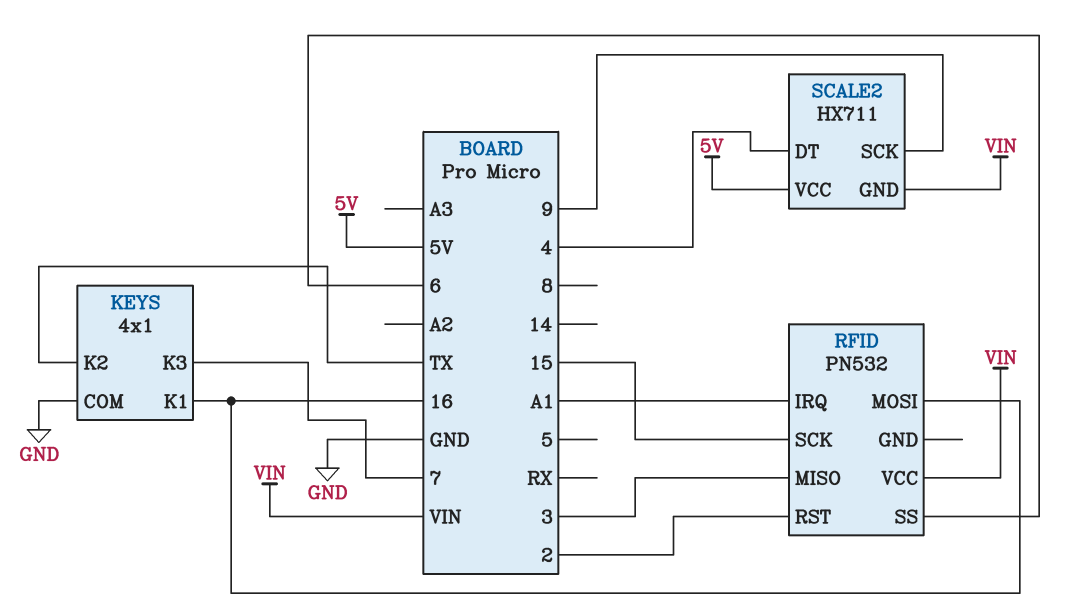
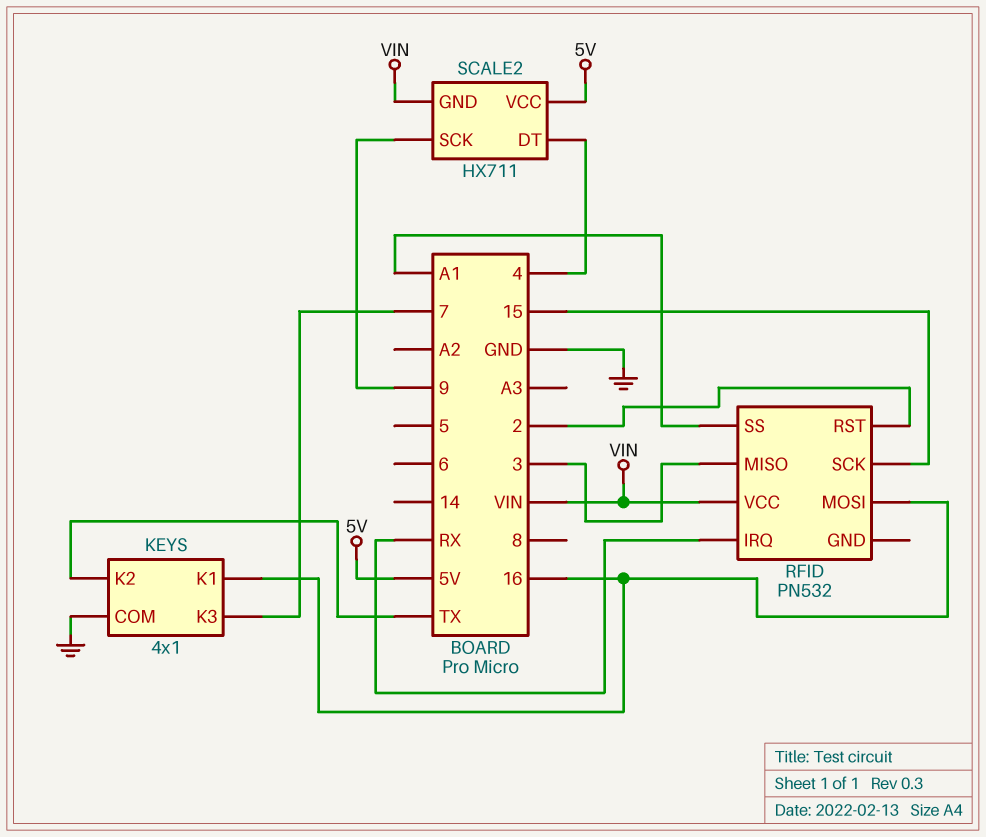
RFID pin IRQ: A1 -> RX
RFID pin SS: 6 -> A1

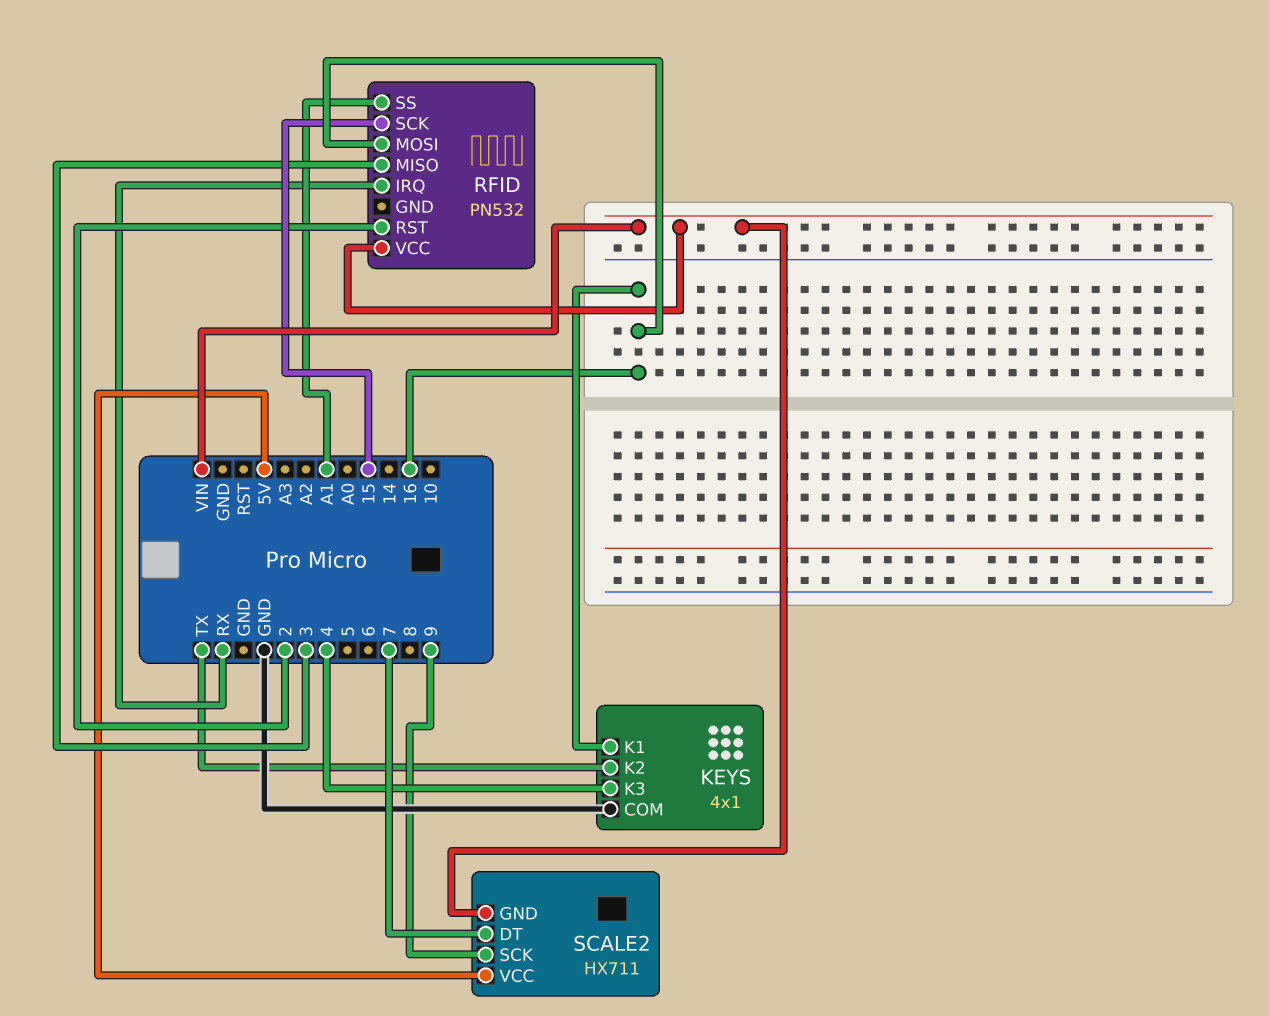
KEYS pin K3: 7 -> 4
SCALE2 pin DT: 4 -> 7

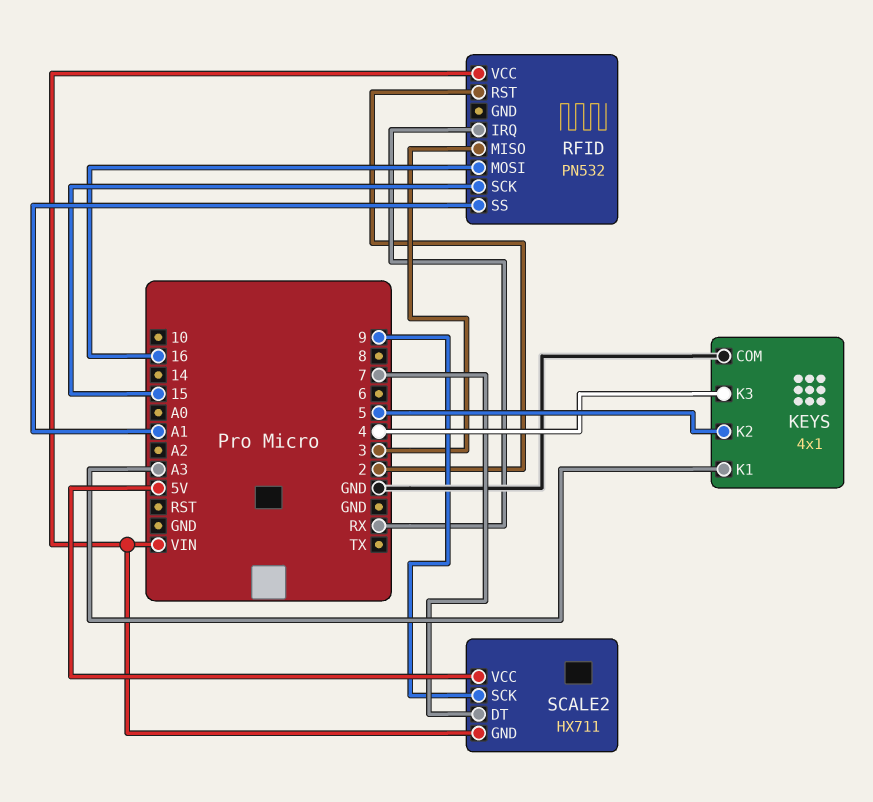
KEYS pin K1: 16 -> A3
KEYS pin K2: TX -> 5

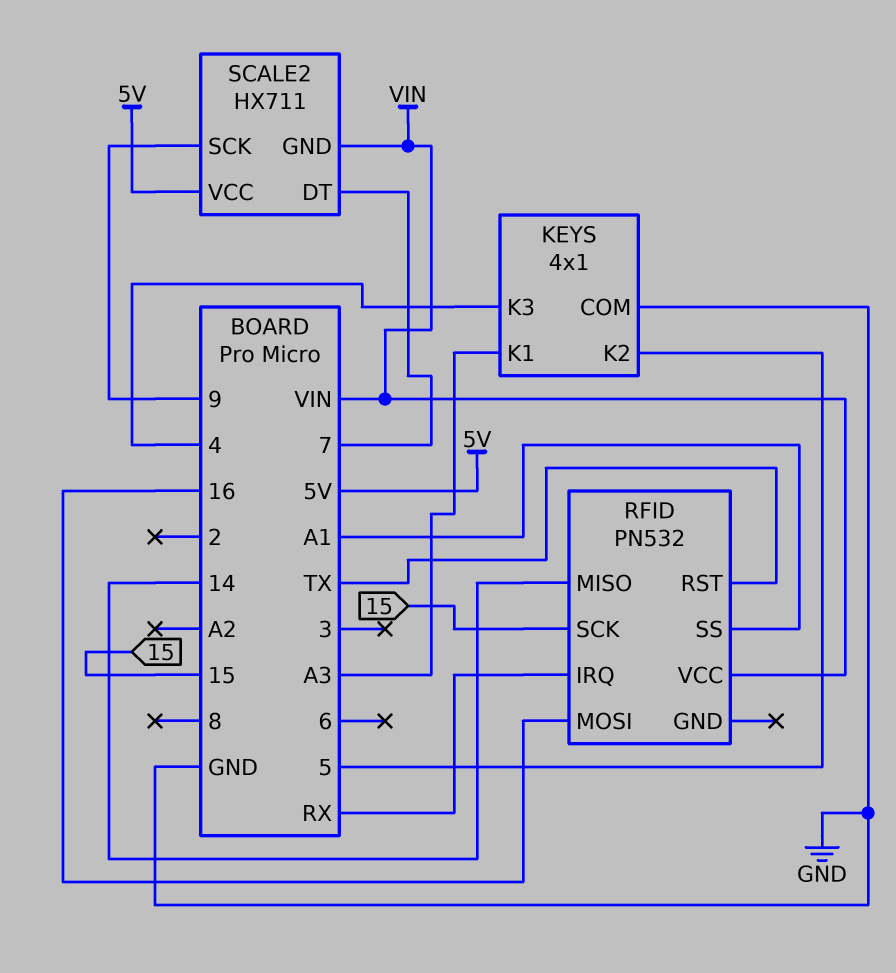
RFID pin MISO: 3 -> 14
RFID pin RST: 2 -> TX

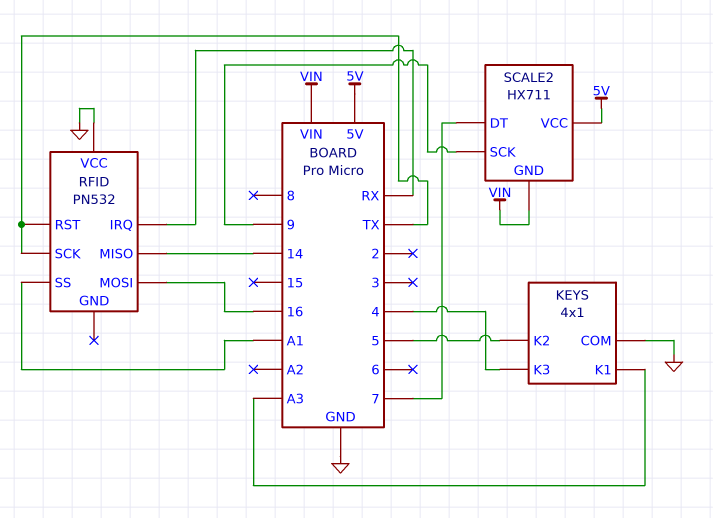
RFID pin SCK: 15 -> TX
RFID pin VCC: VIN -> GND

